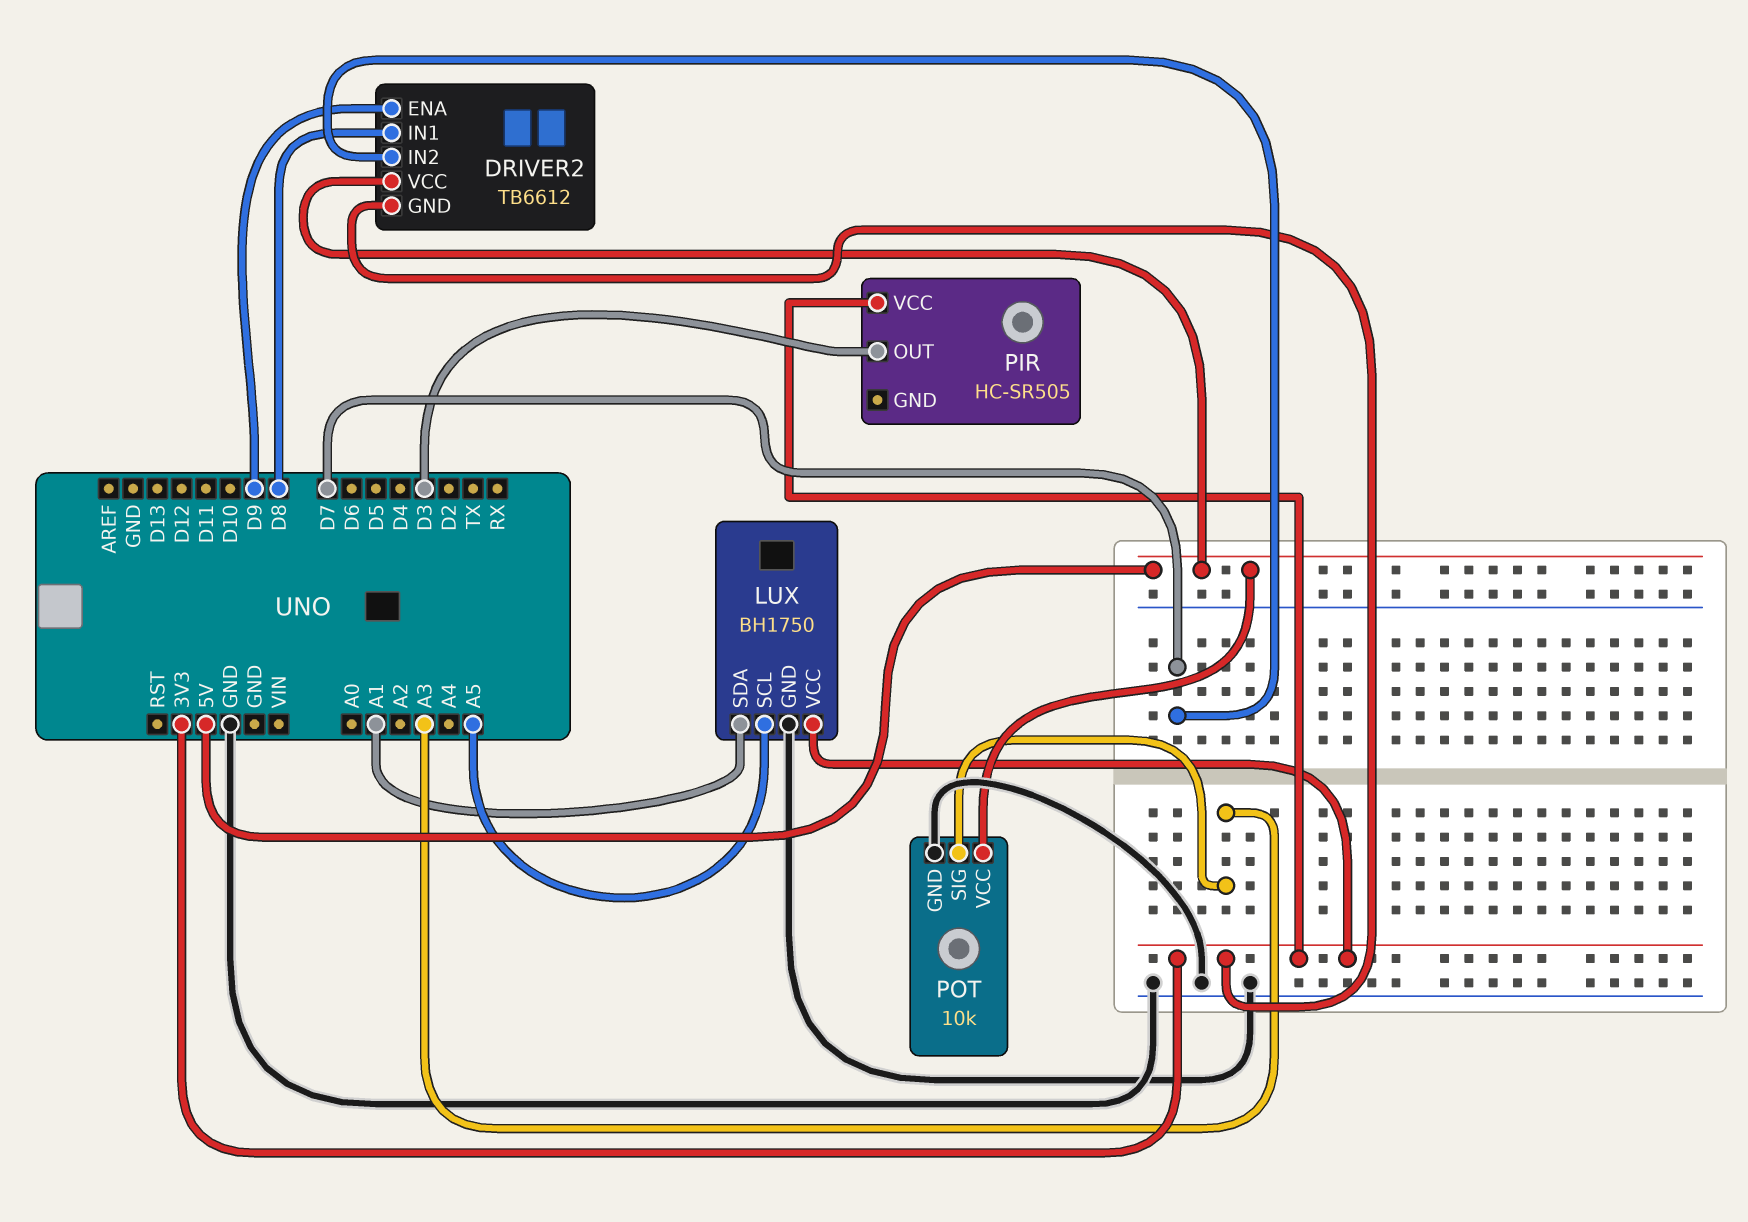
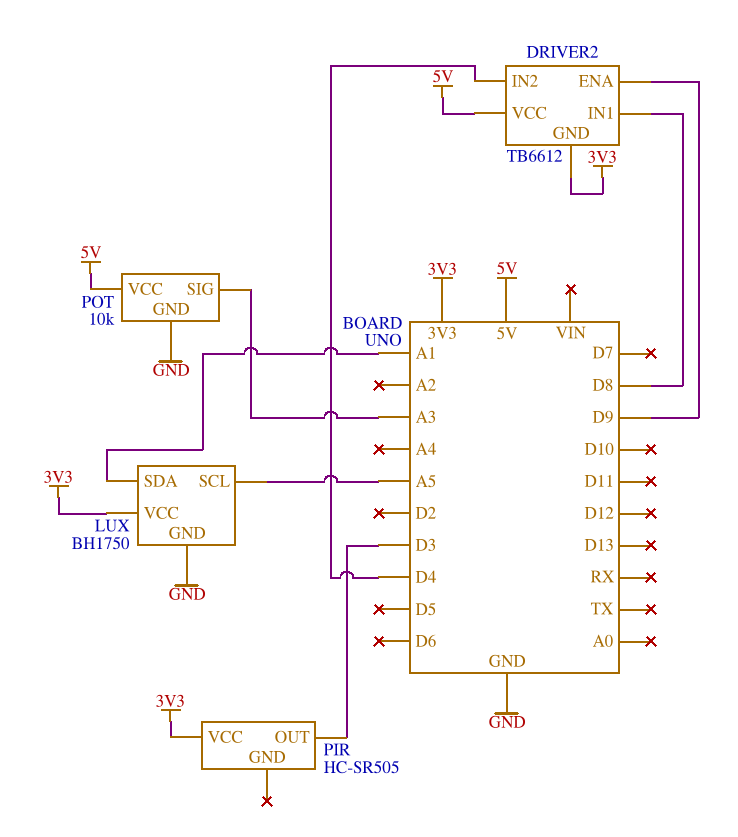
DRIVER2 pin IN2: D7 -> D4

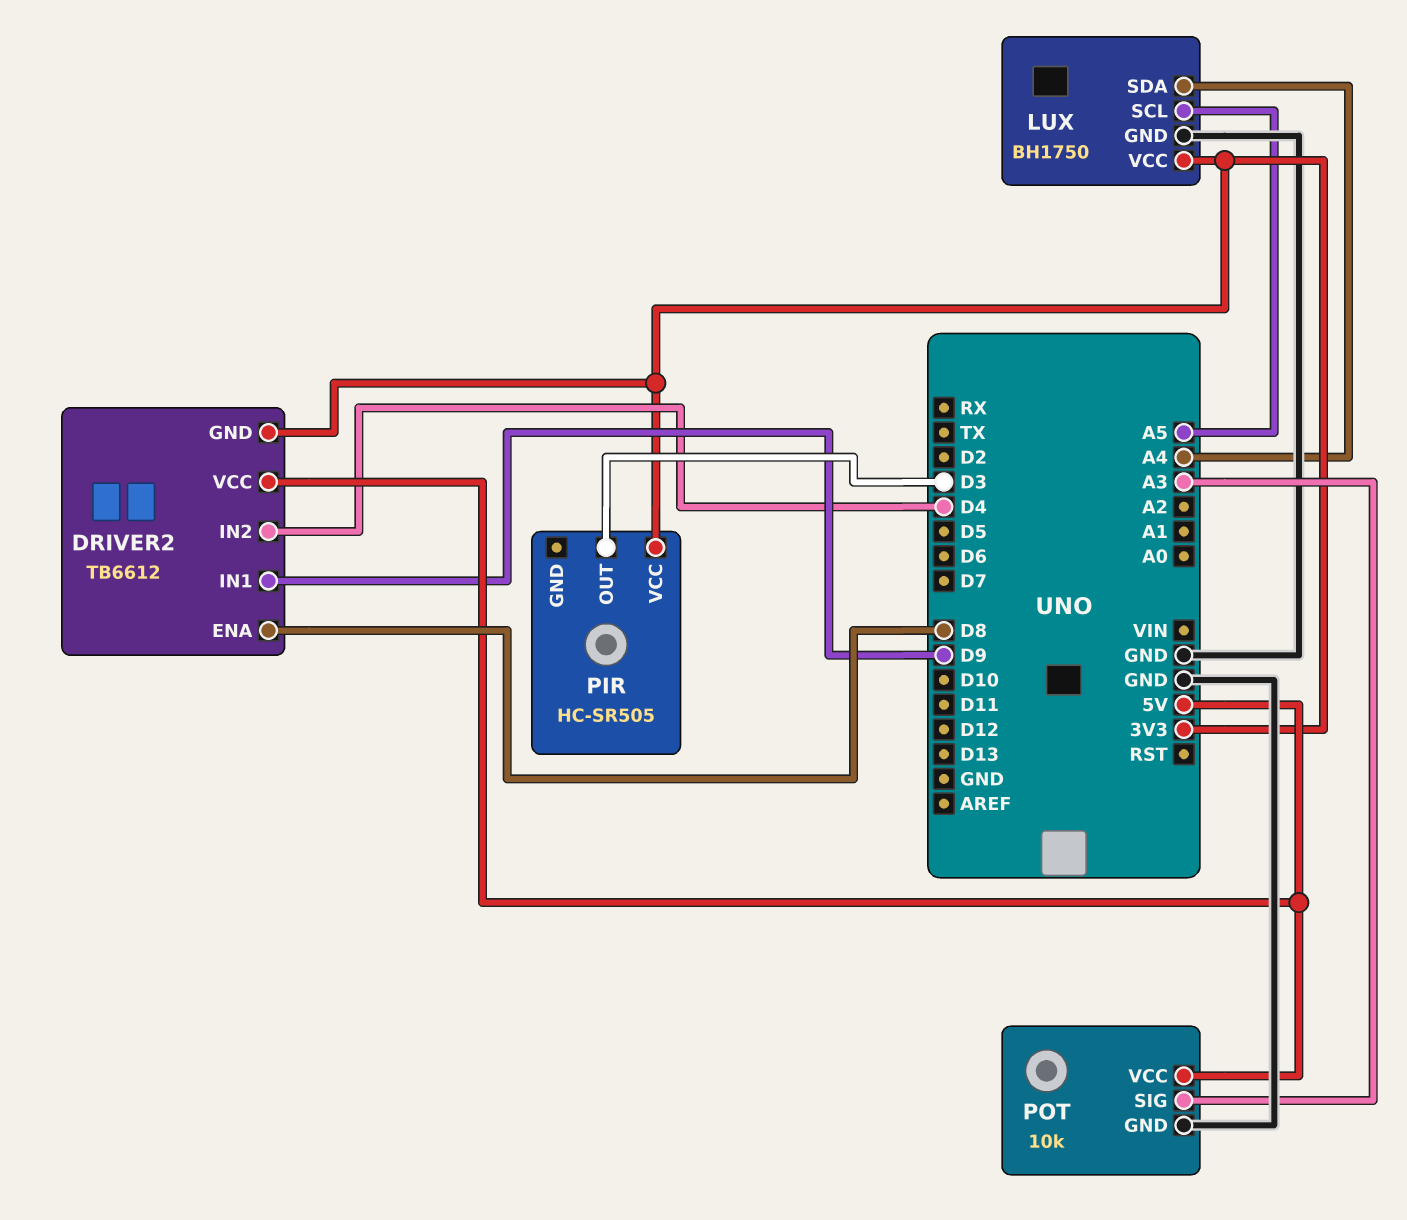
DRIVER2 pin ENA: D9 -> D8
DRIVER2 pin IN1: D8 -> D9
LUX pin SDA: A1 -> A4

